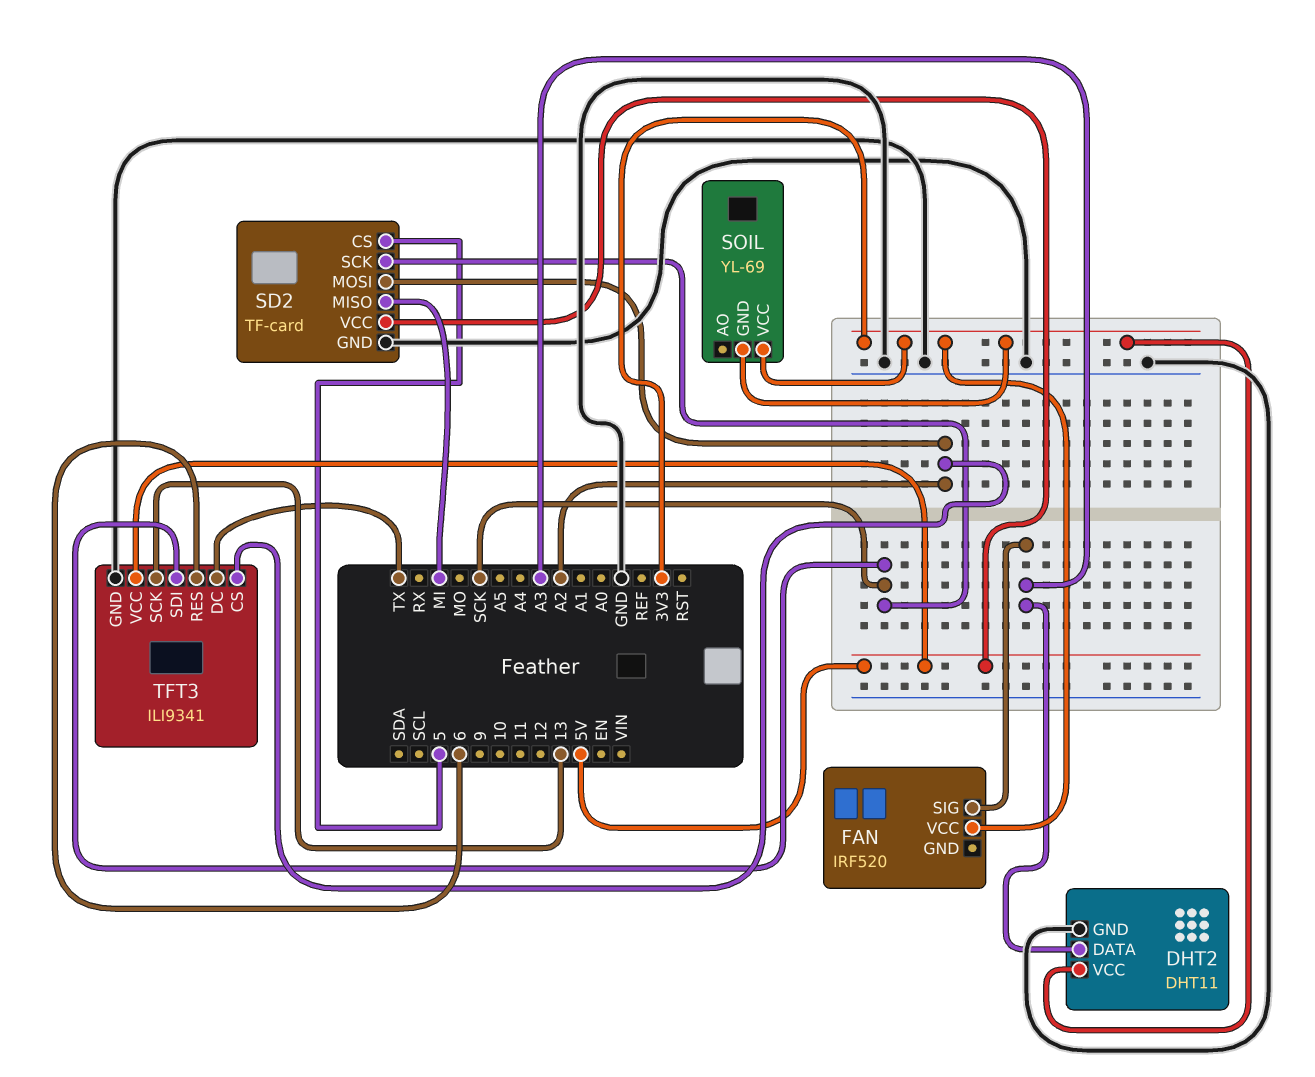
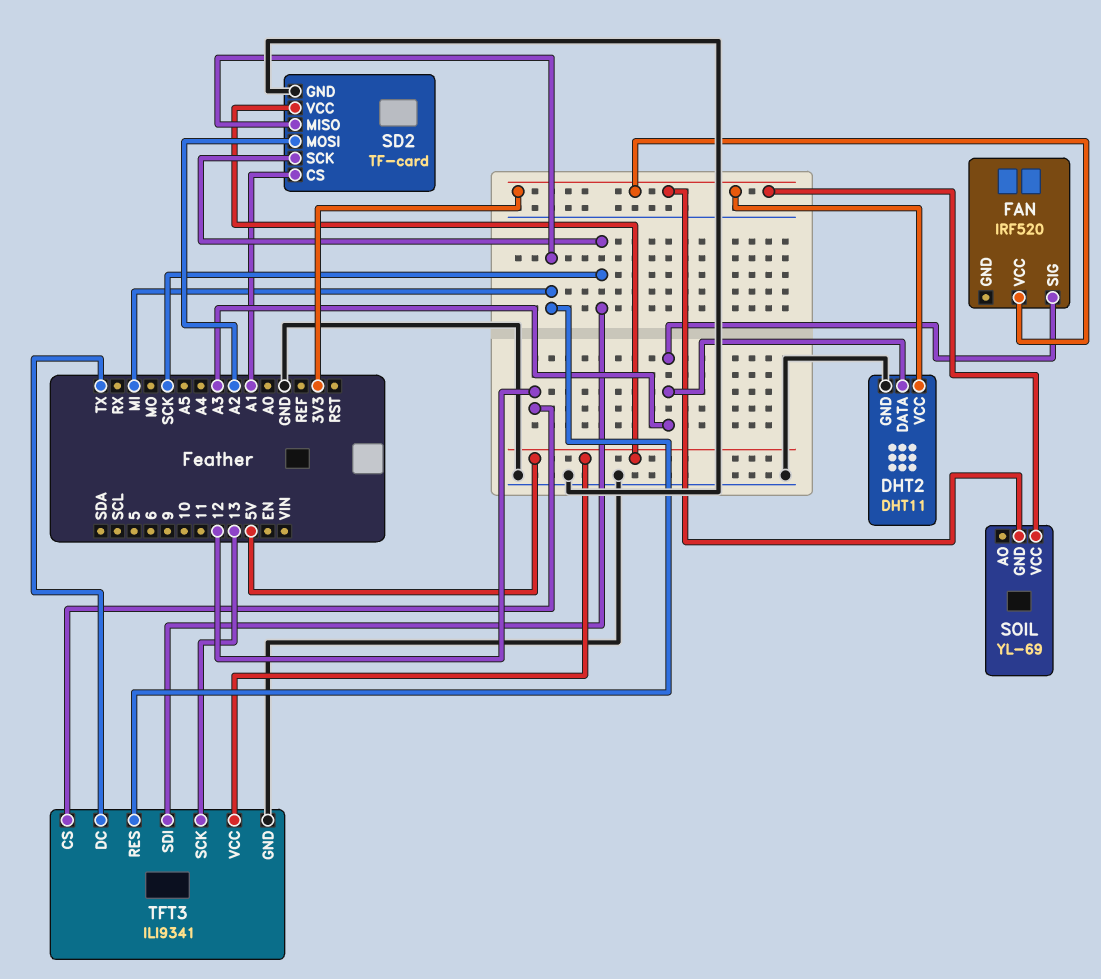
SD2 pin CS: 5 -> A1
TFT3 pin CS: A2 -> 12
TFT3 pin RES: 6 -> MI

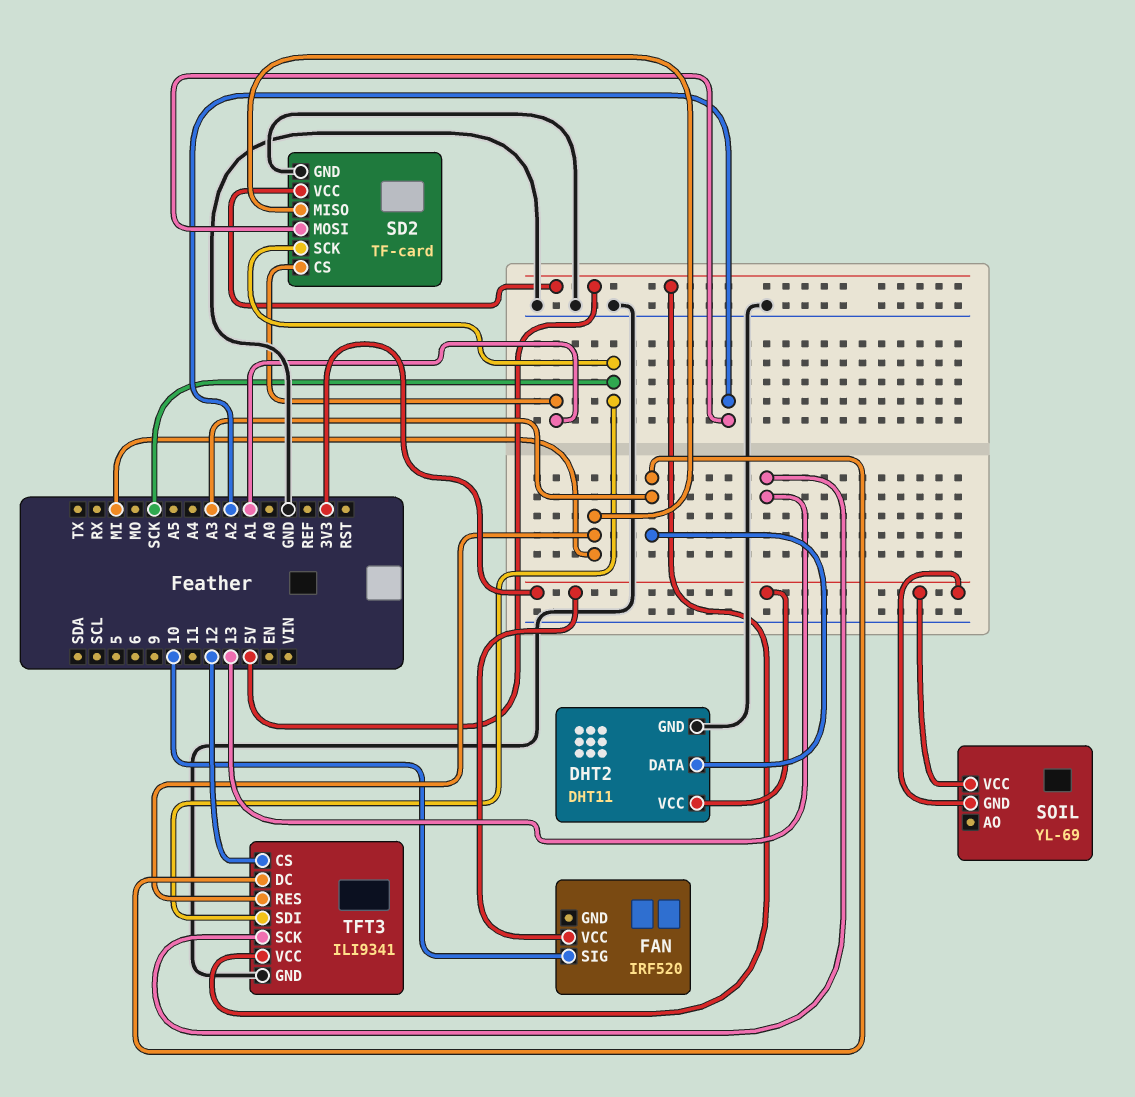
FAN pin SIG: A3 -> 10
TFT3 pin DC: TX -> A3

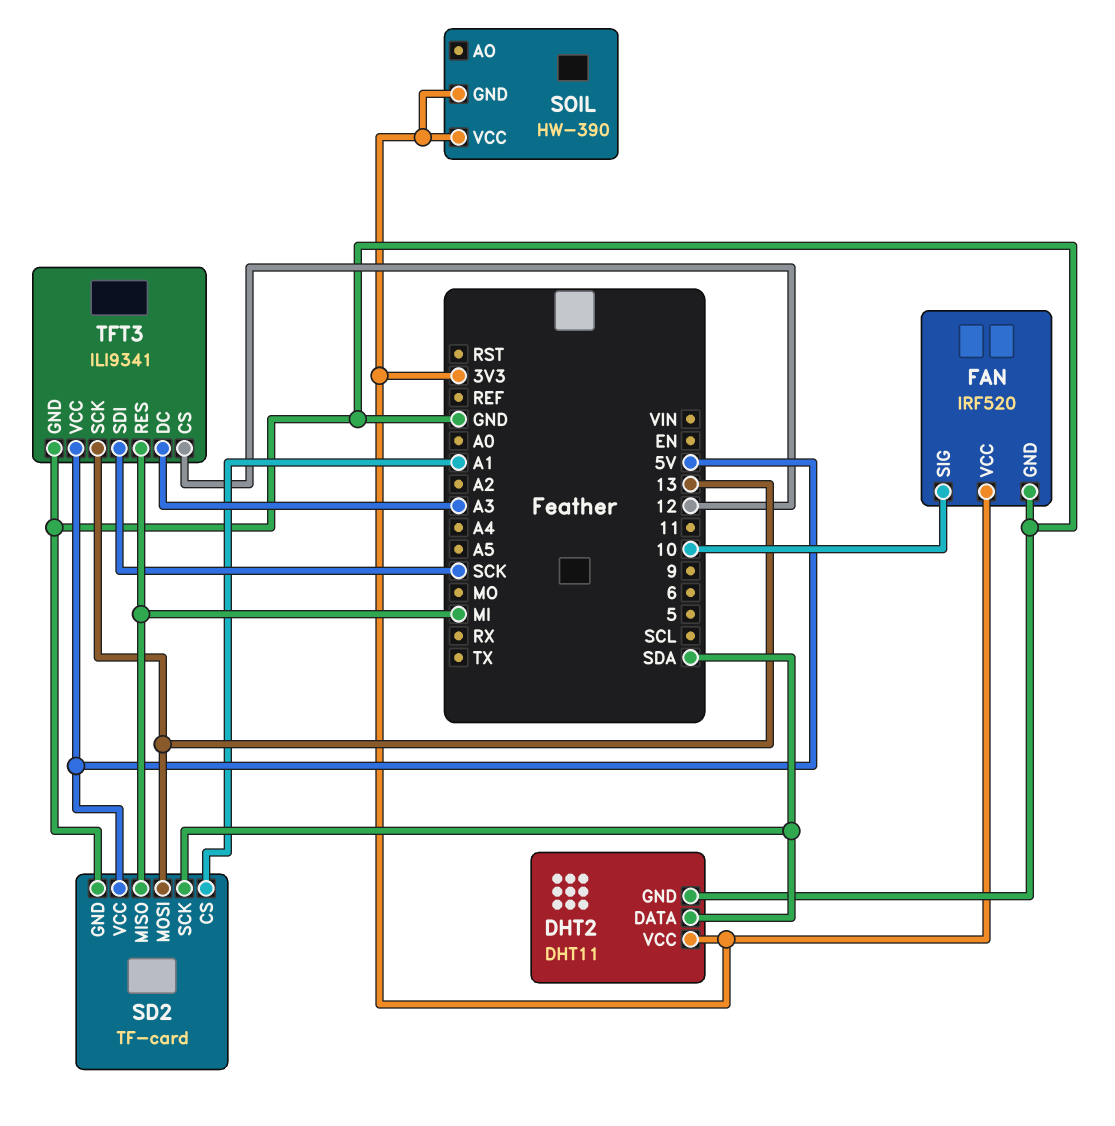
DHT2 pin DATA: A3 -> SDA
FAN pin GND: none -> GND
SD2 pin MOSI: A2 -> 13
SD2 pin SCK: SCK -> SDA
SOIL: YL-69 -> HW-390

